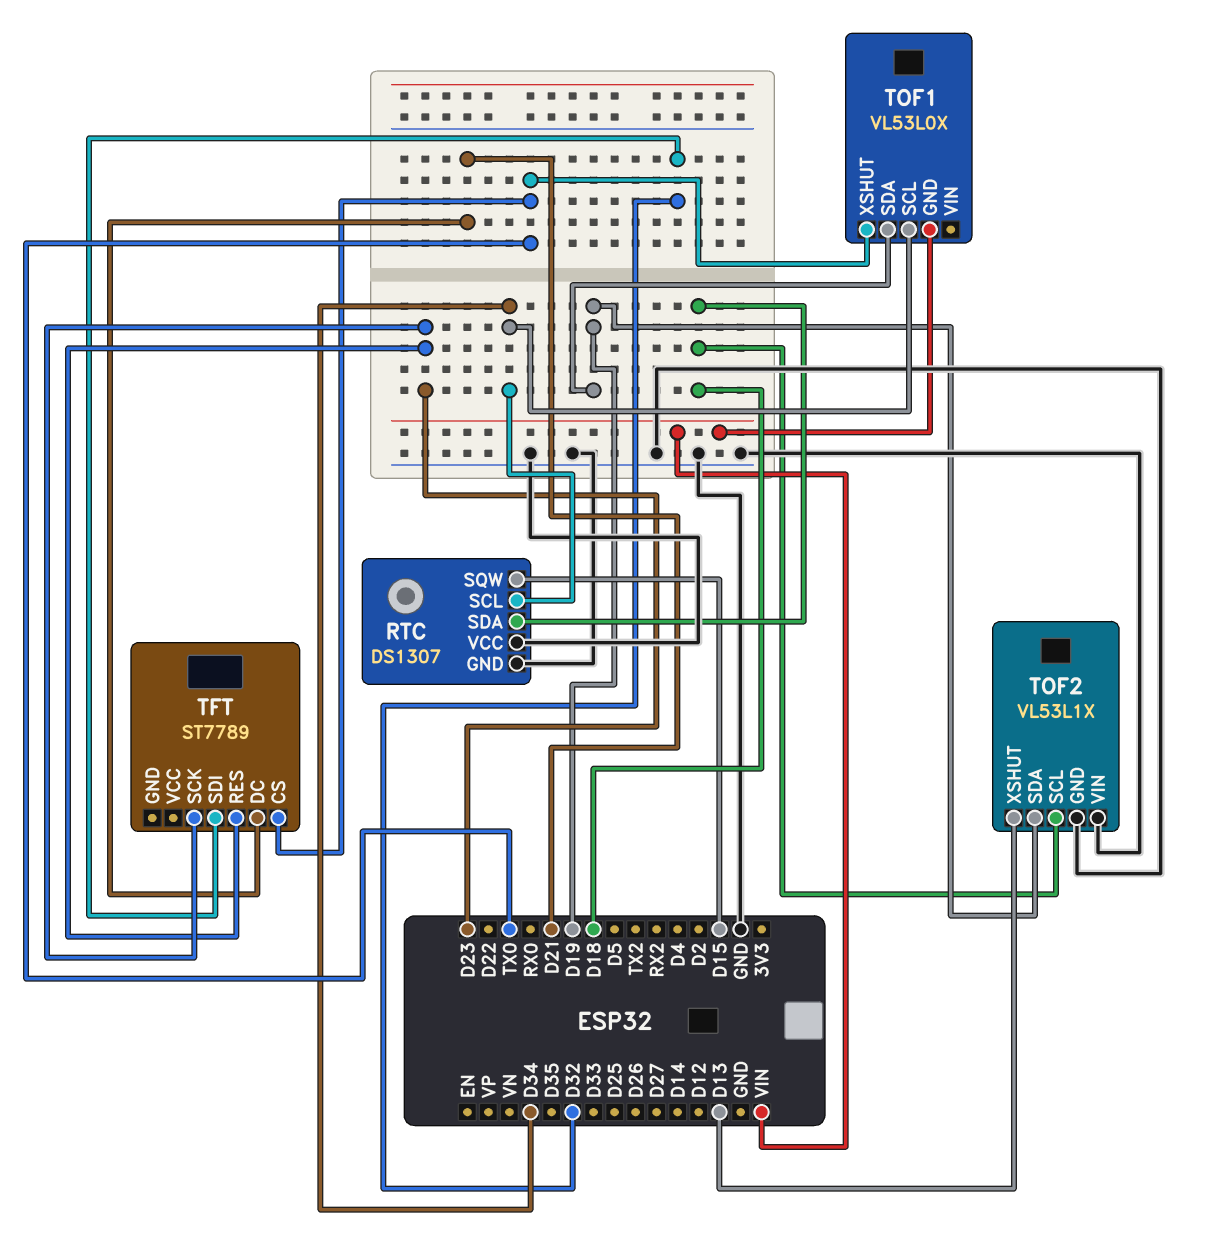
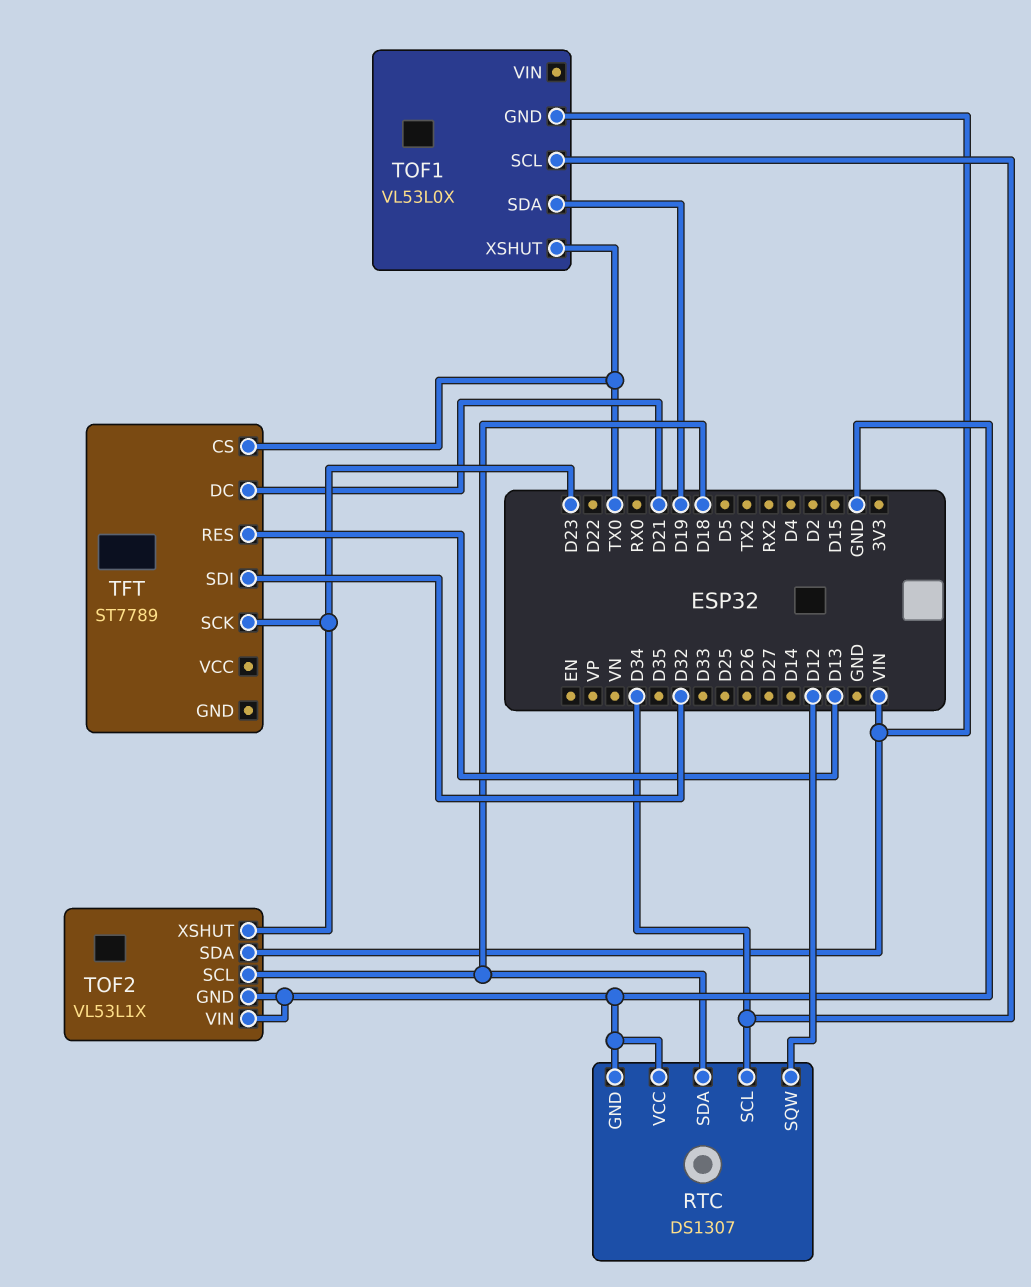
RTC pin SQW: D15 -> D12
TFT pin RES: D23 -> D13
TOF2 pin SDA: D19 -> VIN
TOF2 pin XSHUT: D13 -> D23

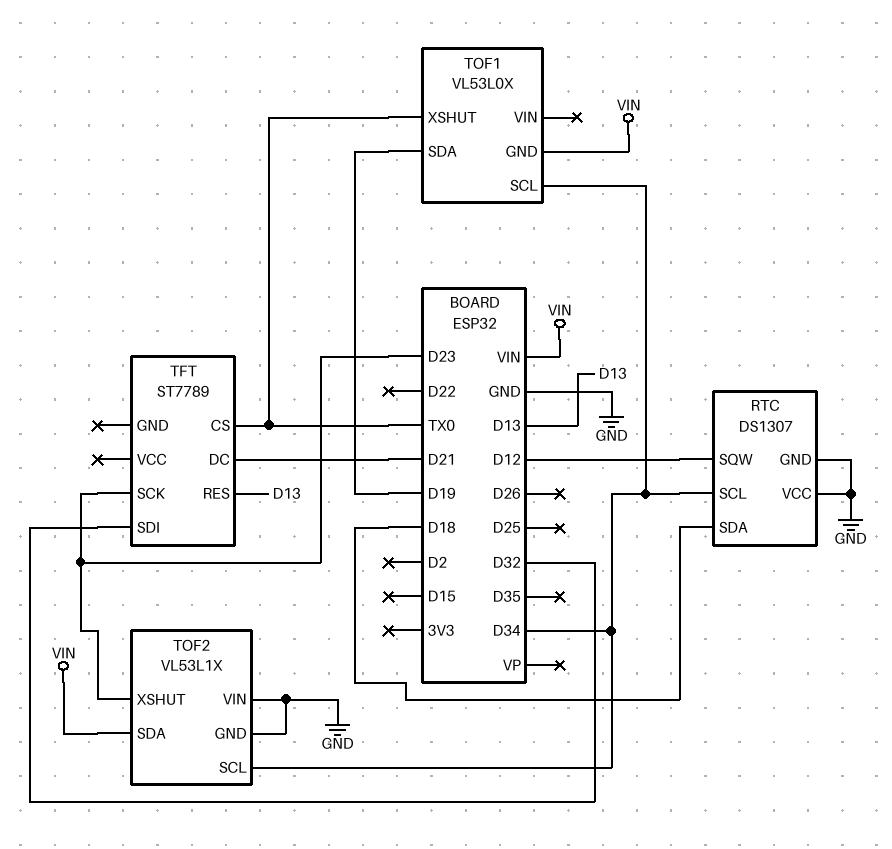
TOF2 pin SCL: D18 -> D34

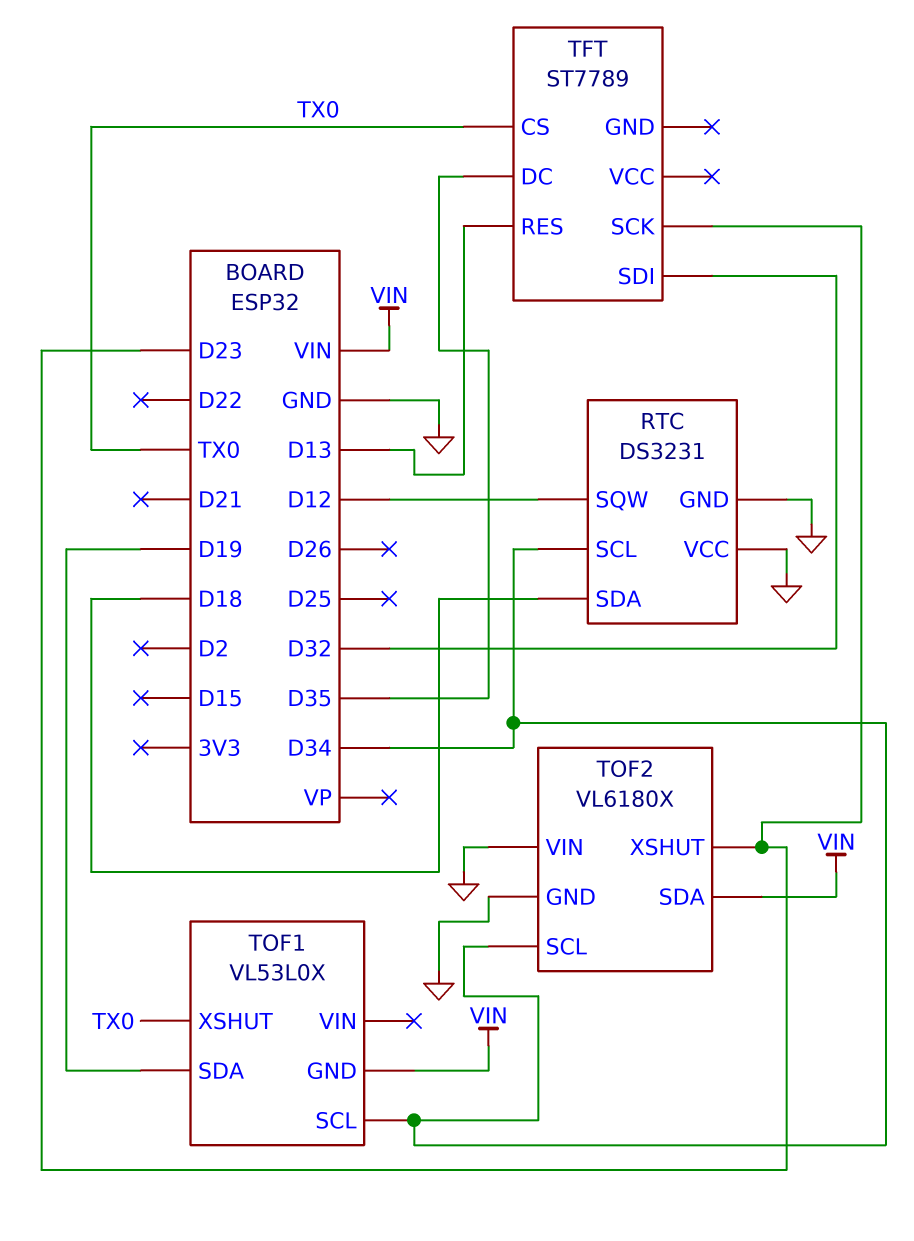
RTC: DS1307 -> DS3231
TFT pin DC: D21 -> D35
TOF2: VL53L1X -> VL6180X

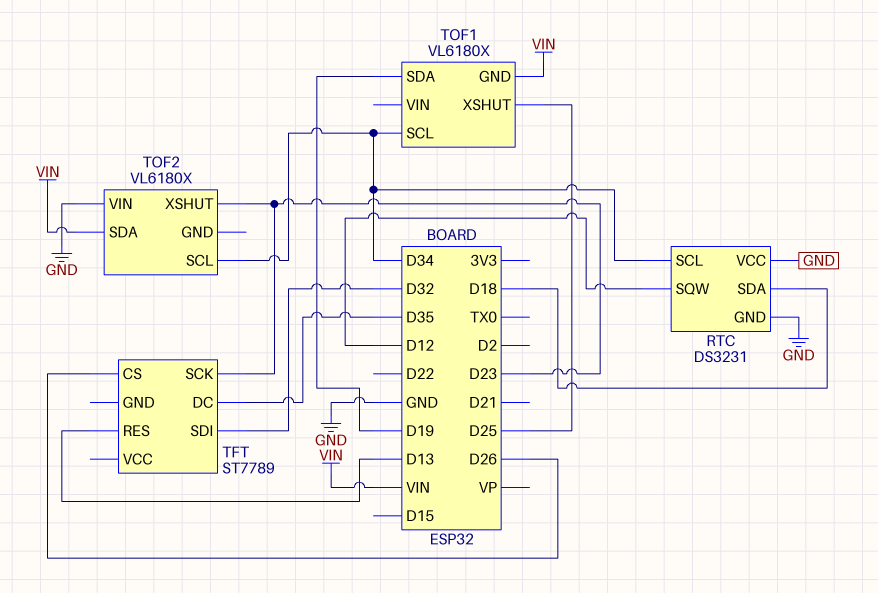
TFT pin CS: TX0 -> D26
TOF1: VL53L0X -> VL6180X
TOF1 pin XSHUT: TX0 -> D25
TOF2 pin GND: GND -> none

